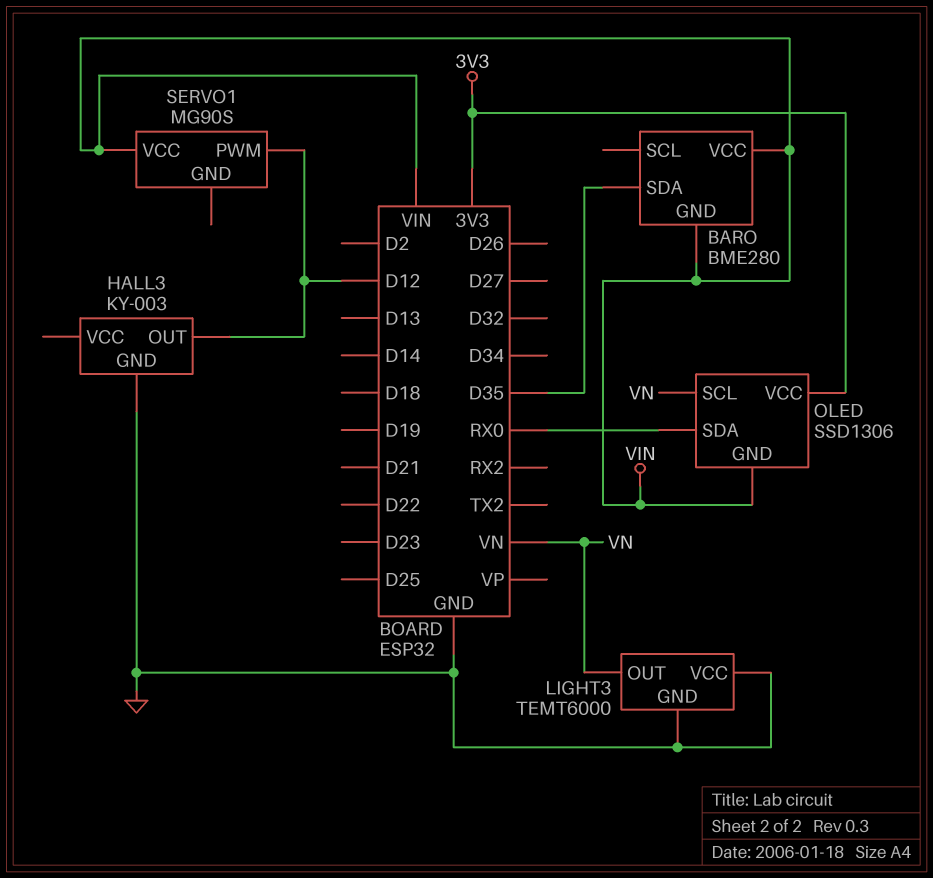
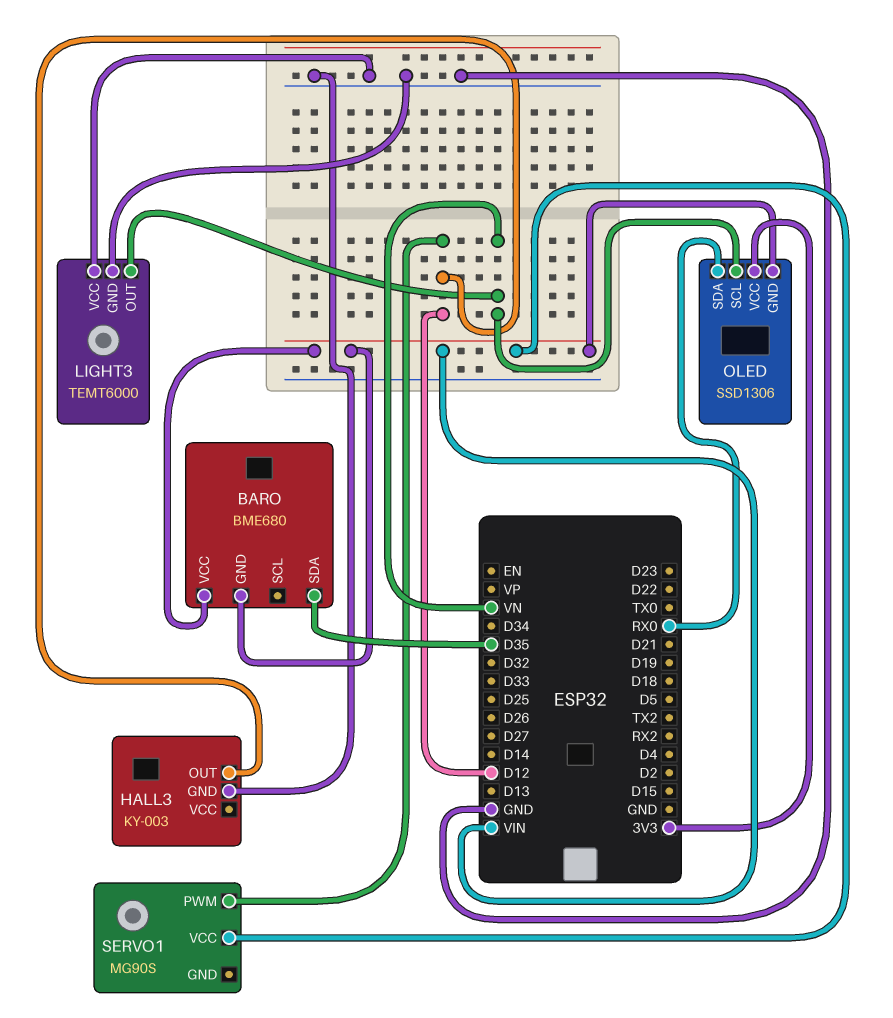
BARO: BME280 -> BME680

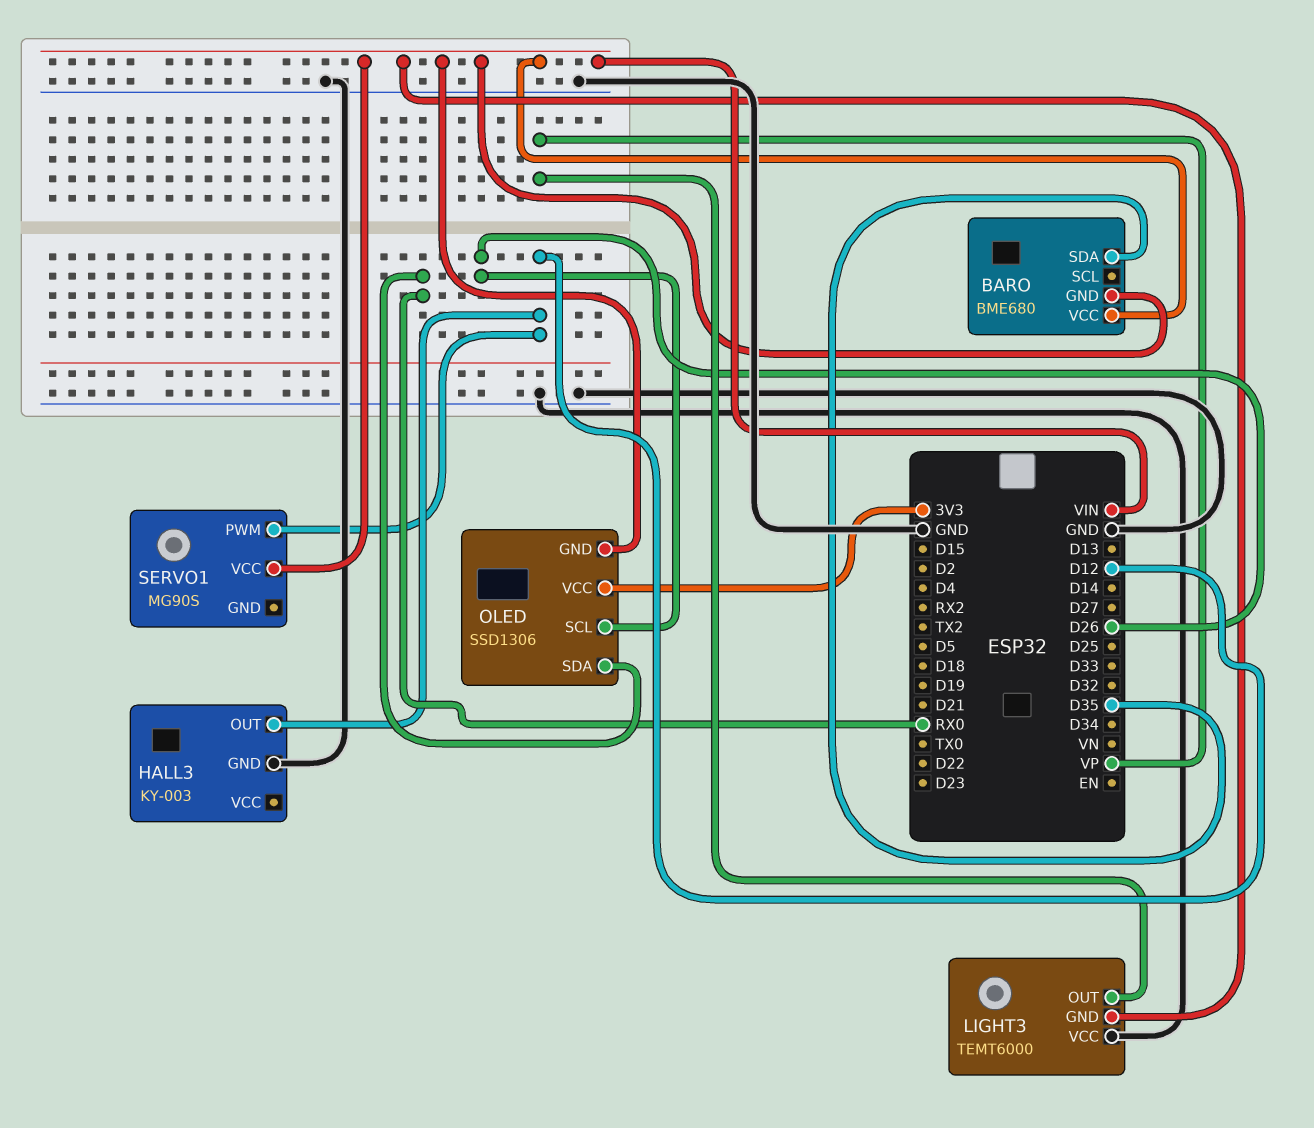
LIGHT3 pin GND: GND -> VIN
LIGHT3 pin OUT: VN -> VP
OLED pin SCL: VN -> D26

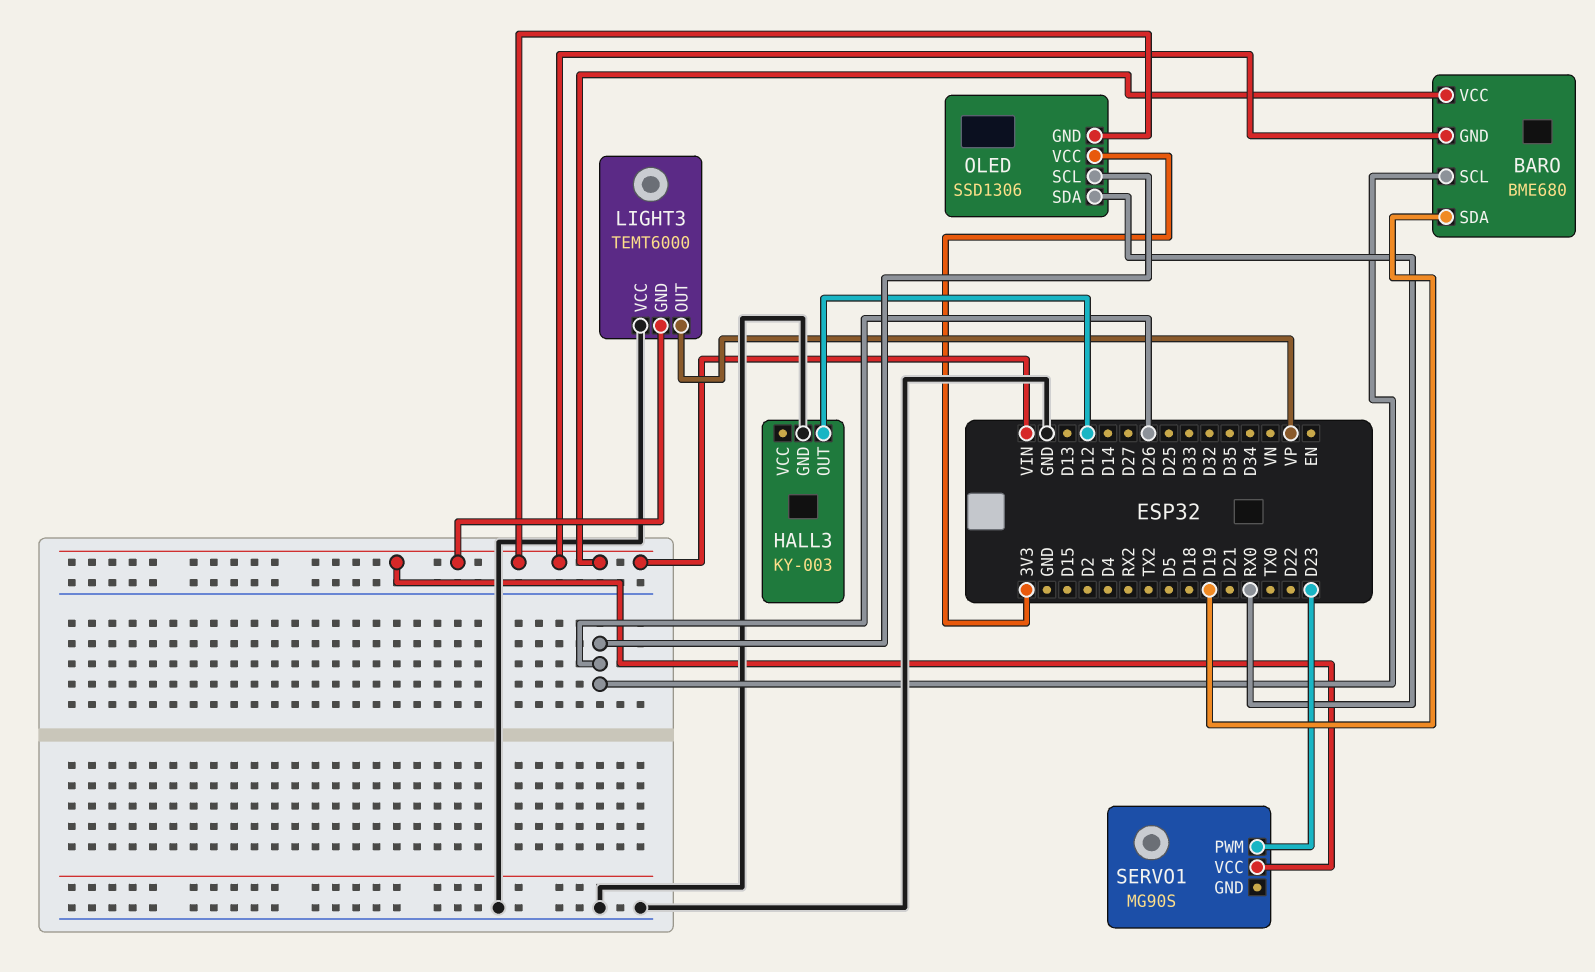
BARO pin SCL: none -> D26
BARO pin SDA: D35 -> D19
SERVO1 pin PWM: D12 -> D23

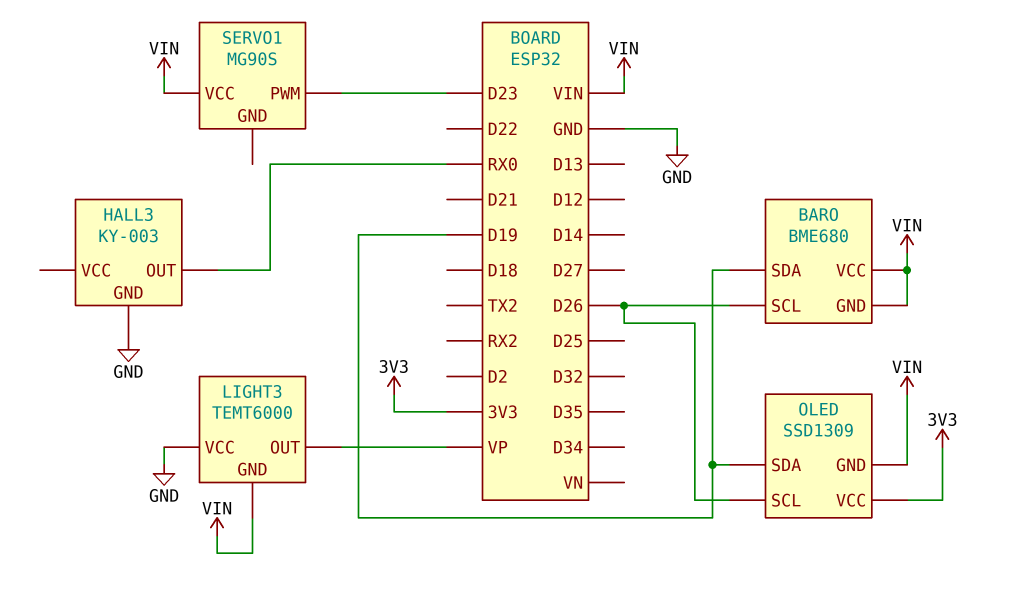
HALL3 pin OUT: D12 -> RX0
OLED: SSD1306 -> SSD1309
OLED pin SDA: RX0 -> D19

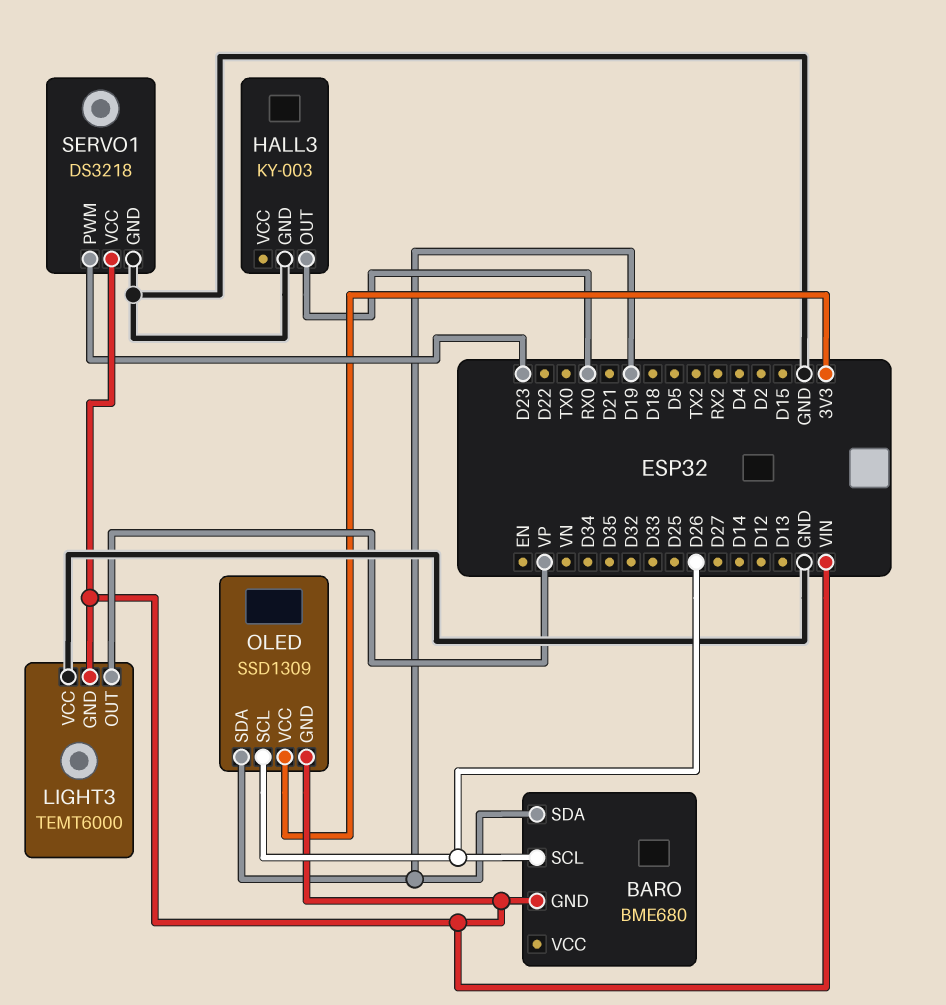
BARO pin VCC: VIN -> none
SERVO1: MG90S -> DS3218
SERVO1 pin GND: none -> GND

